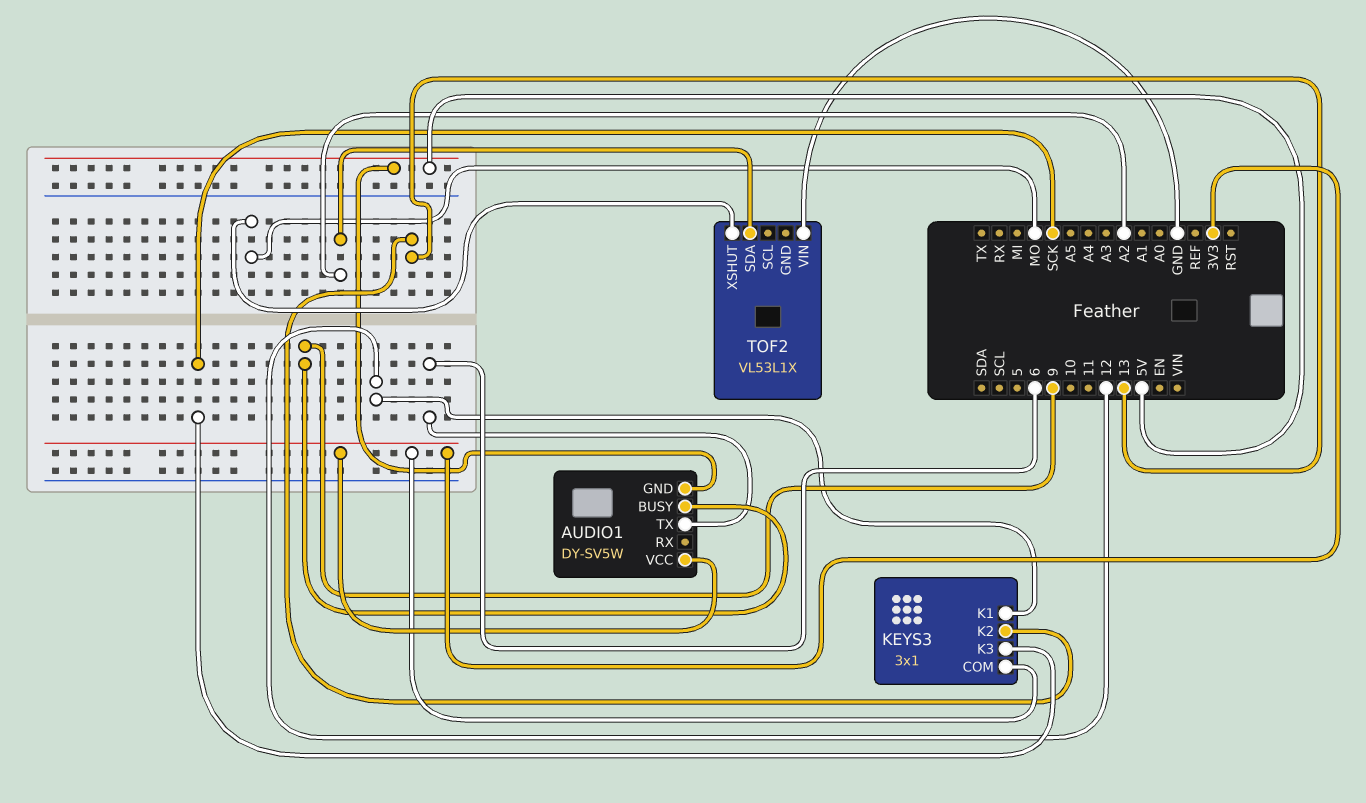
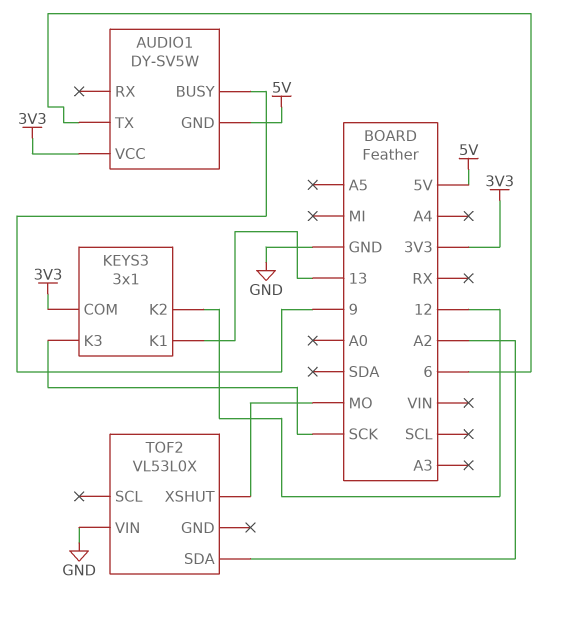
KEYS3 pin K1: 12 -> 13
KEYS3 pin K2: 13 -> 12
TOF2: VL53L1X -> VL53L0X

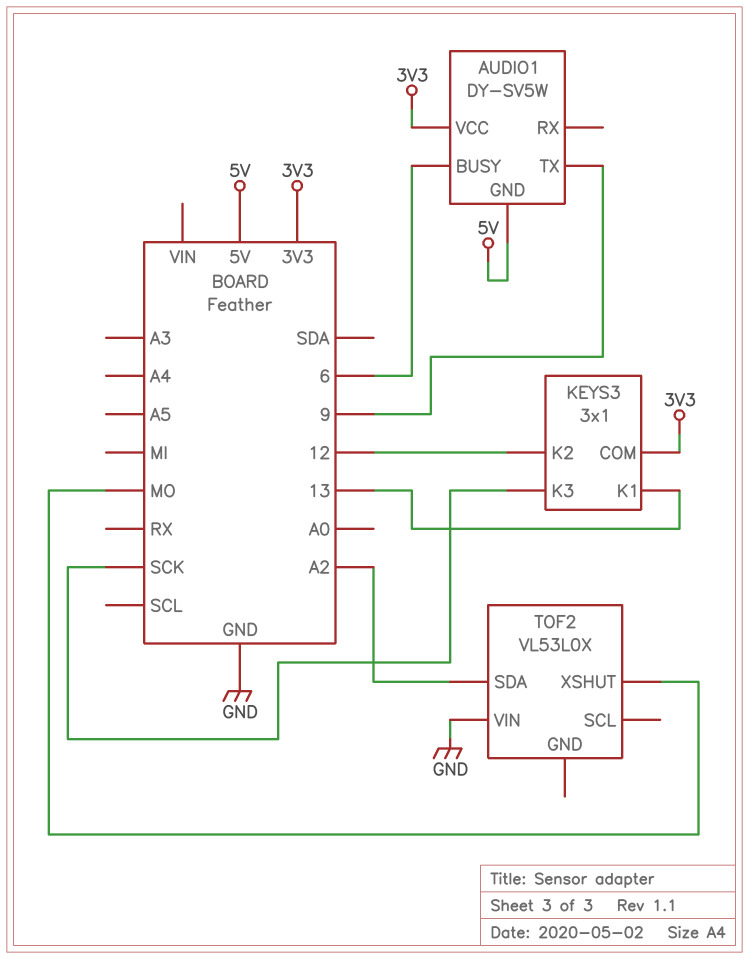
AUDIO1 pin BUSY: 9 -> 6
AUDIO1 pin TX: 6 -> 9

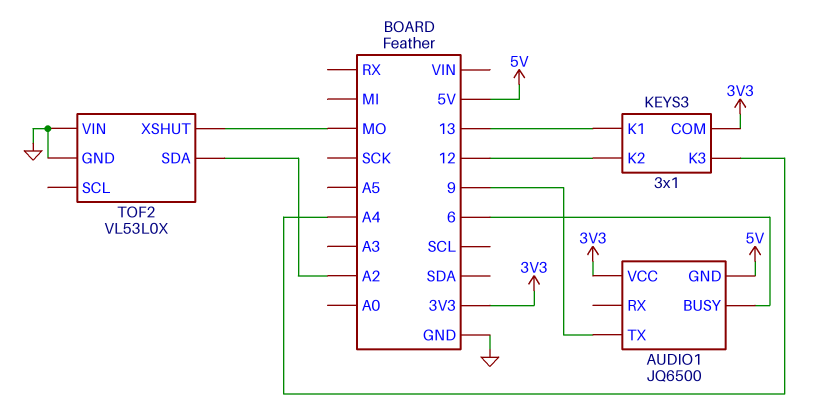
AUDIO1: DY-SV5W -> JQ6500
KEYS3 pin K3: SCK -> A4
TOF2 pin GND: none -> GND

